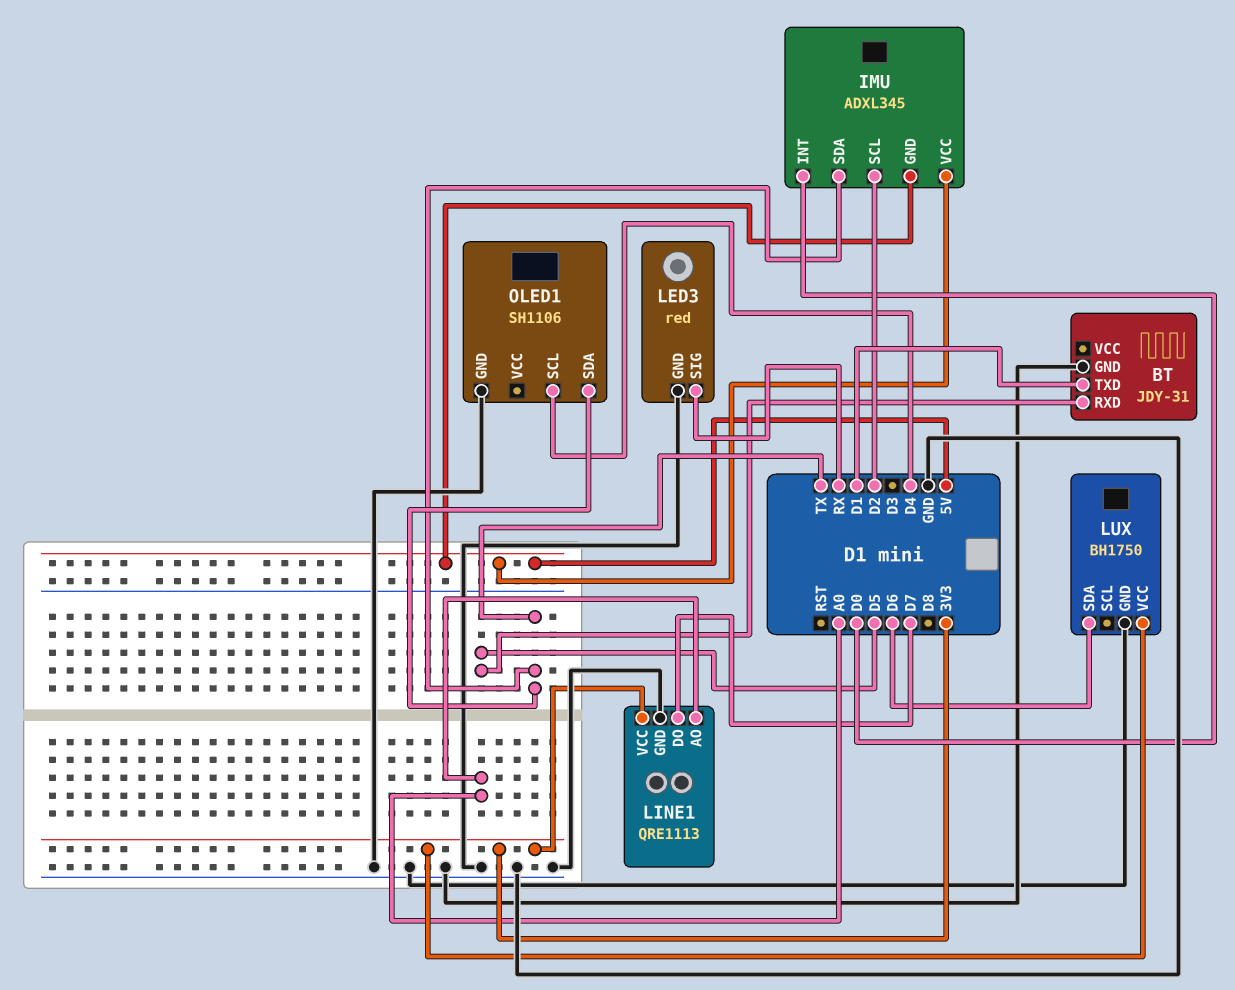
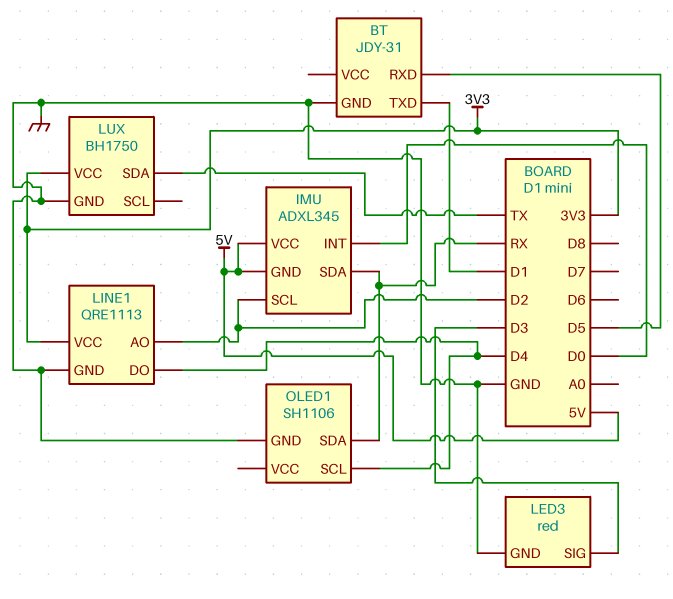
IMU pin SDA: TX -> RX
LED3 pin SIG: RX -> D3
LINE1 pin AO: A0 -> D2
LINE1 pin DO: D7 -> D4
LUX pin SDA: D6 -> TX
OLED1 pin SDA: TX -> RX

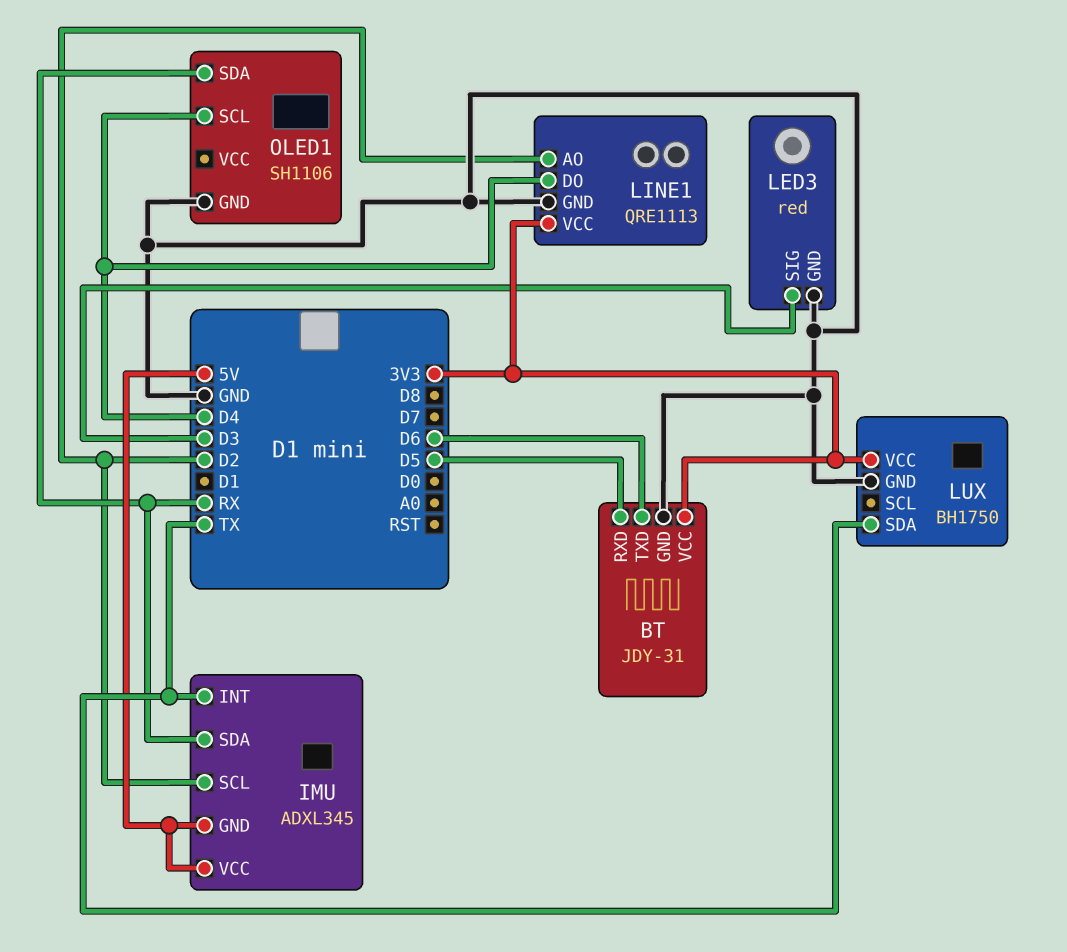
BT pin TXD: D1 -> D6
BT pin VCC: none -> 3V3
IMU pin INT: D0 -> TX

